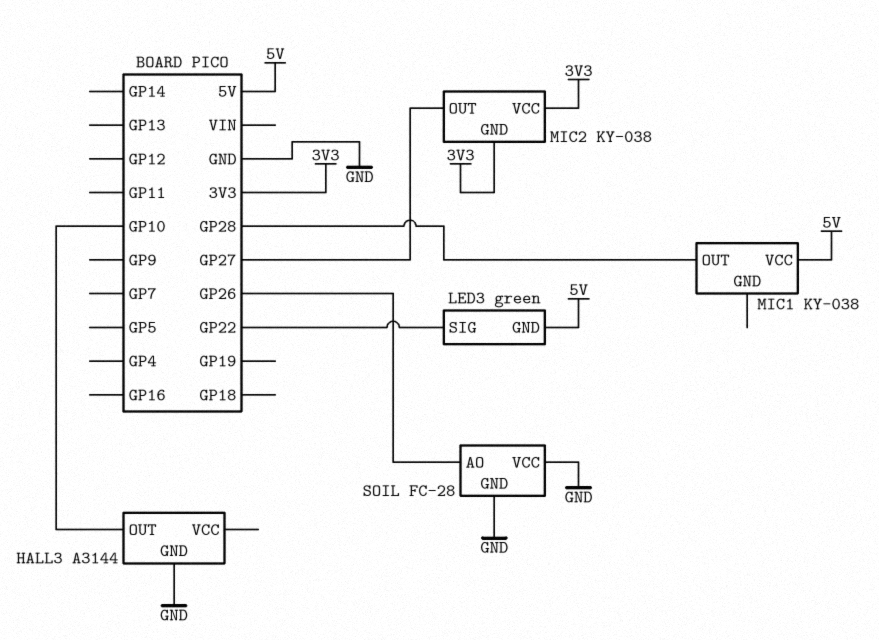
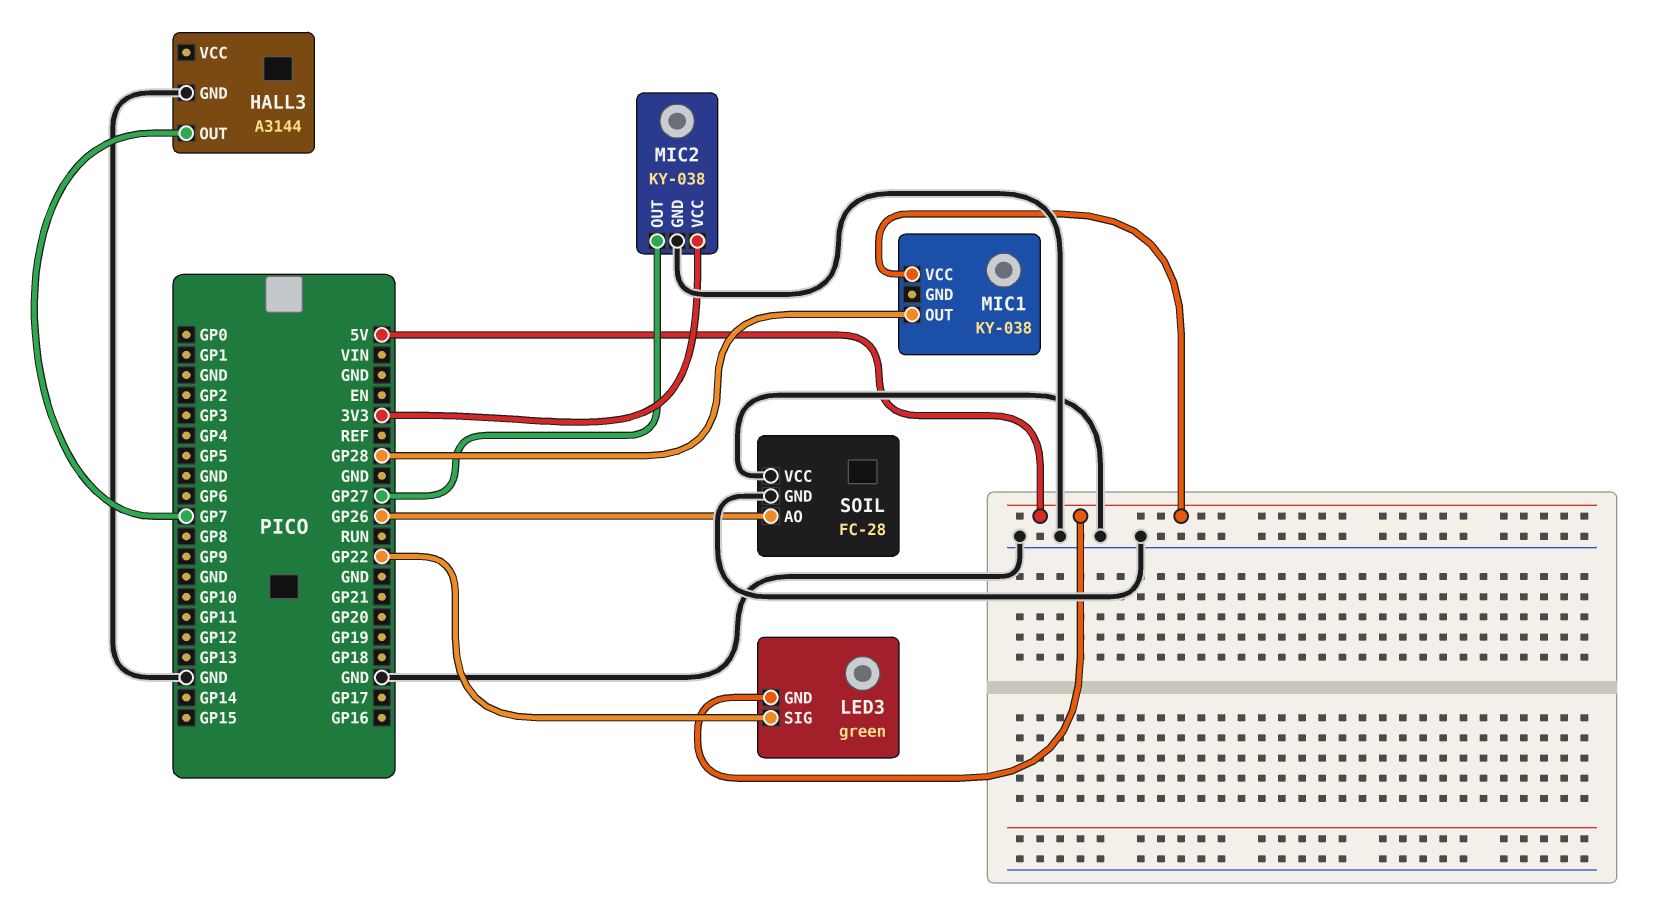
HALL3 pin OUT: GP10 -> GP7
MIC2 pin GND: 3V3 -> GND

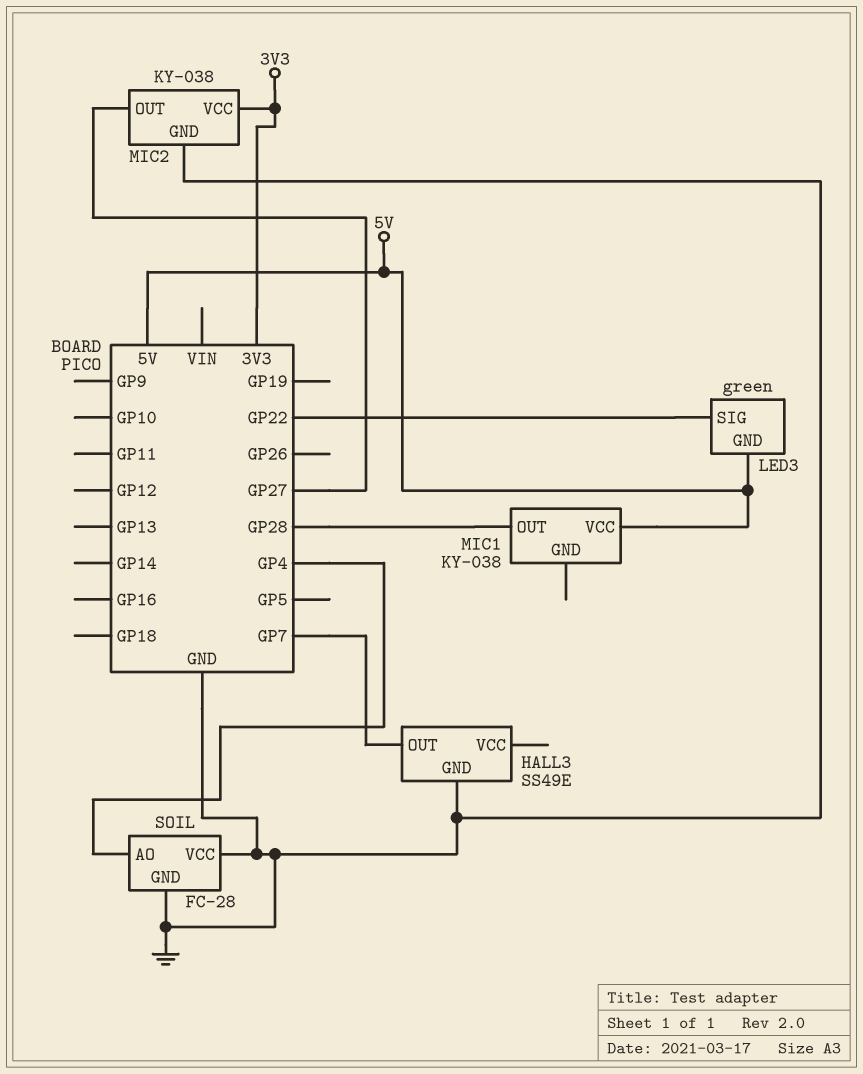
HALL3: A3144 -> SS49E
SOIL pin AO: GP26 -> GP4

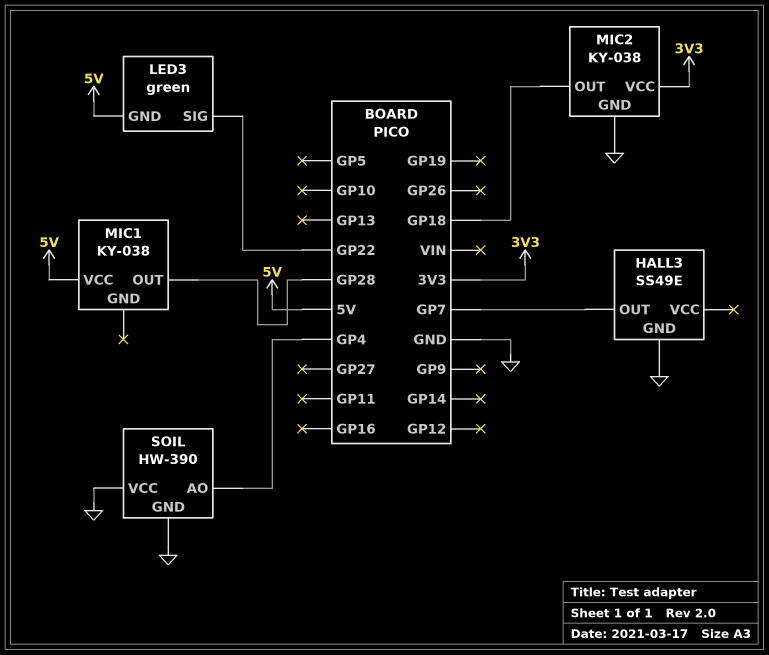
MIC2 pin OUT: GP27 -> GP18
SOIL: FC-28 -> HW-390

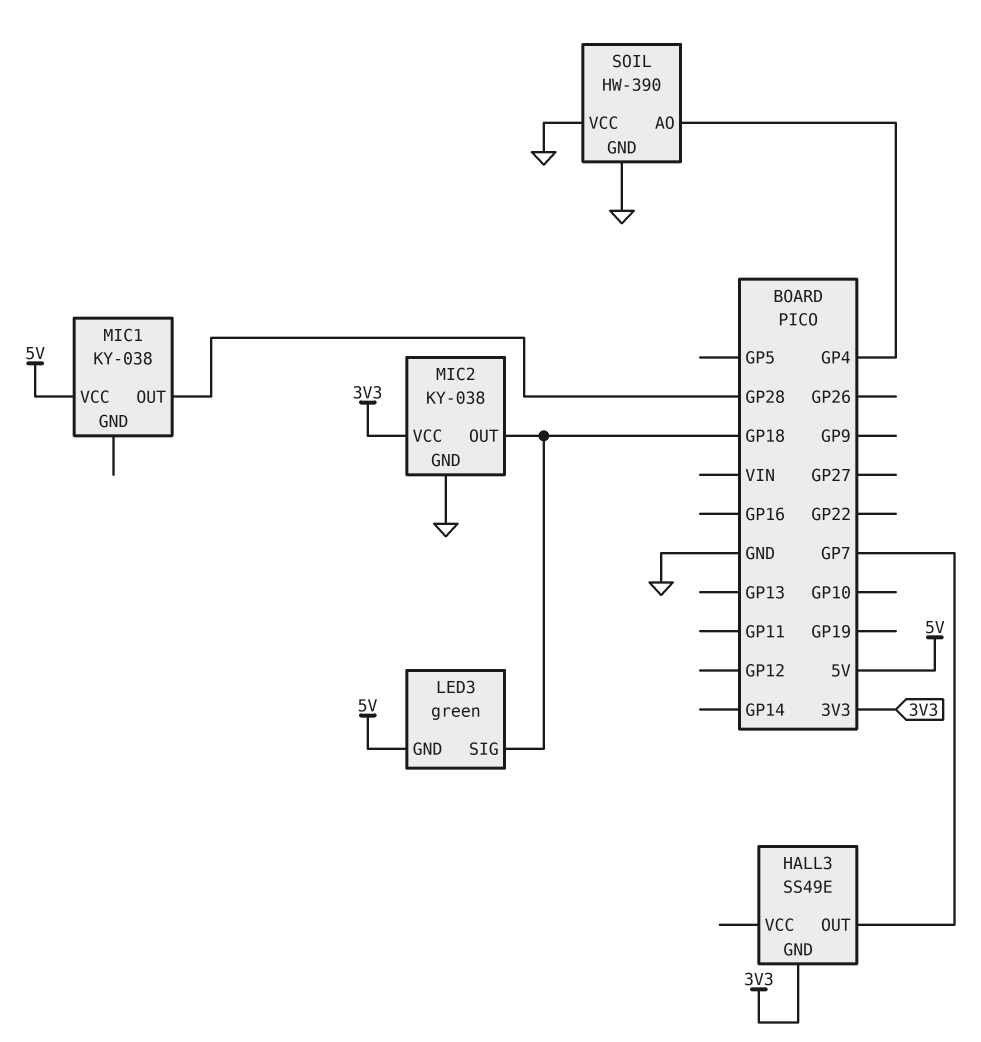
HALL3 pin GND: GND -> 3V3
LED3 pin SIG: GP22 -> GP18

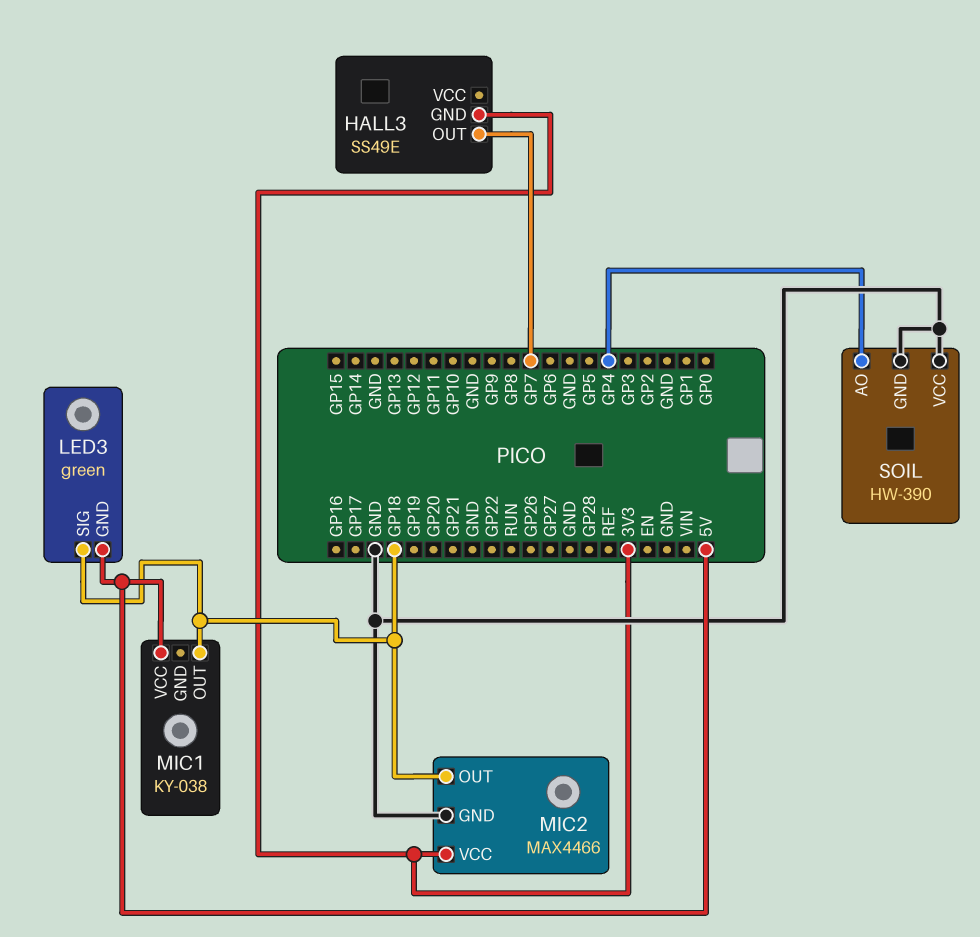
MIC1 pin OUT: GP28 -> GP18
MIC2: KY-038 -> MAX4466

